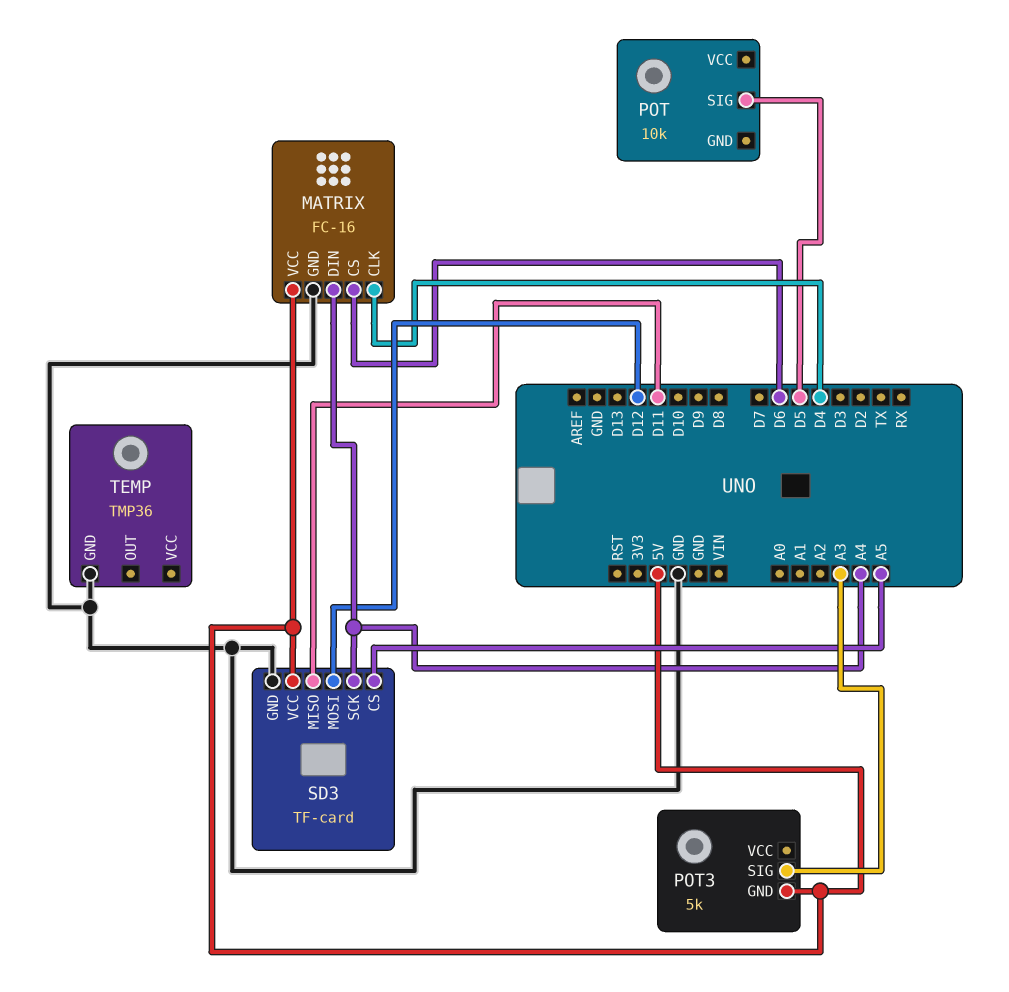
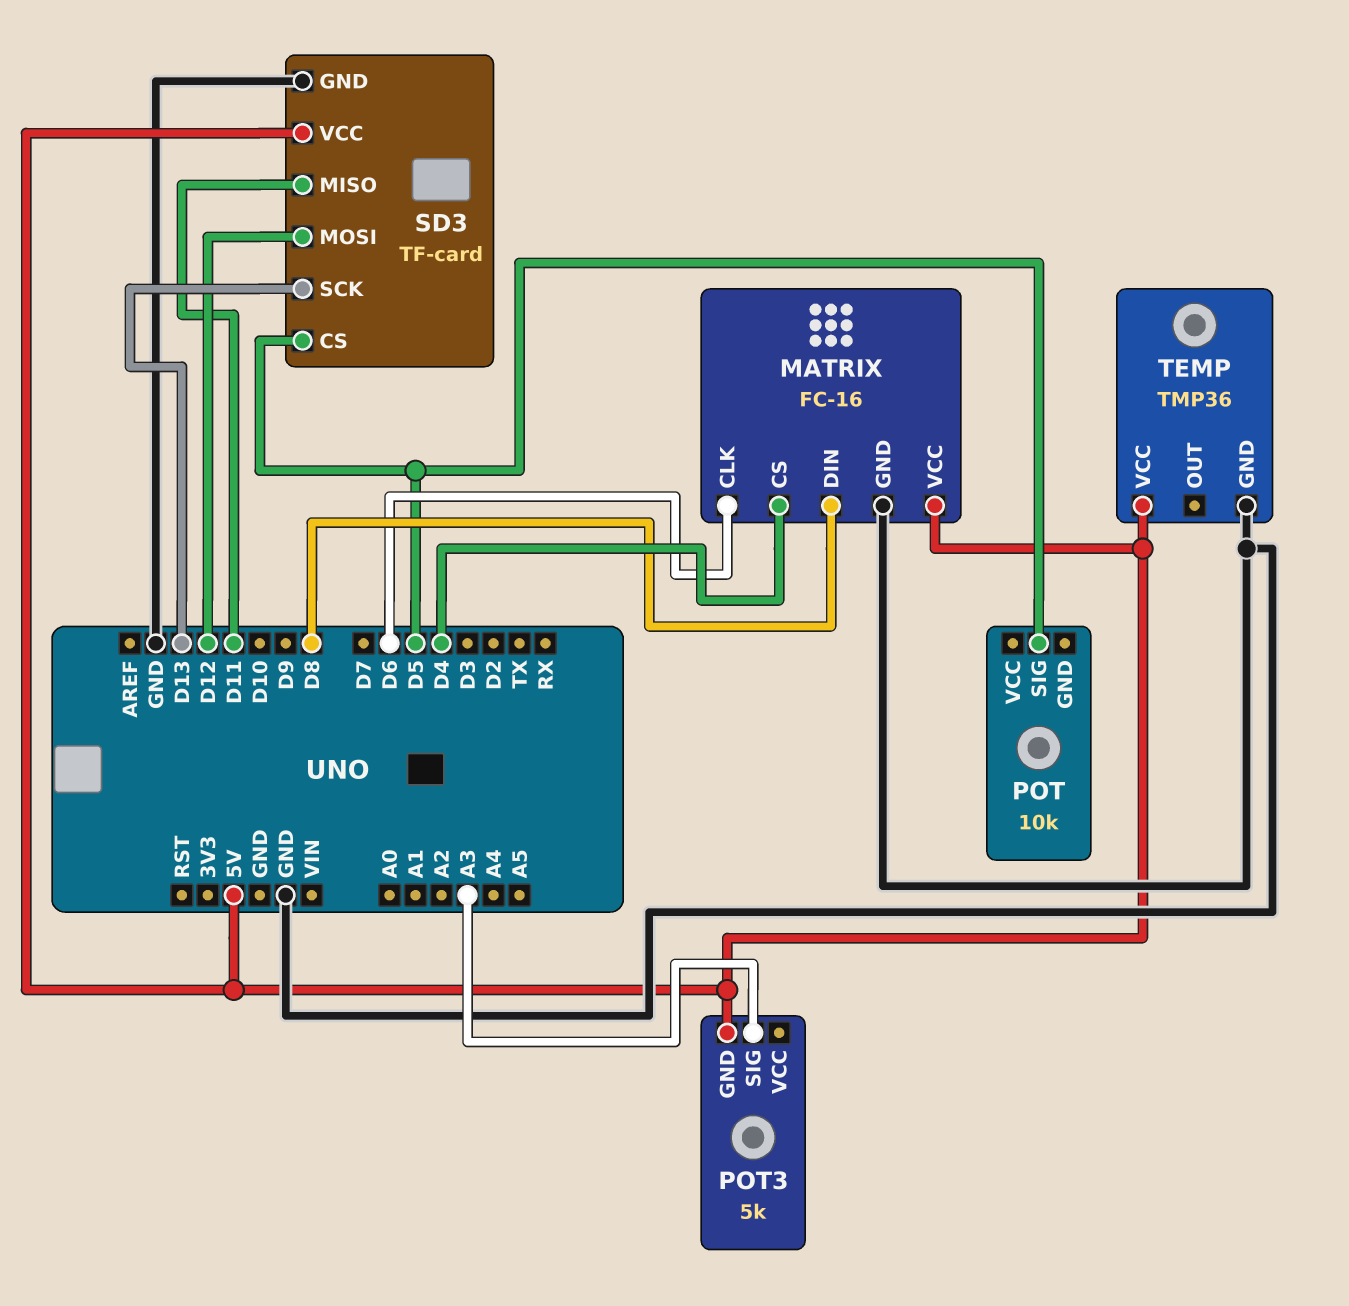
MATRIX pin CLK: D4 -> D6
MATRIX pin CS: D6 -> D4
MATRIX pin DIN: A4 -> D8
SD3 pin CS: A5 -> D5
SD3 pin SCK: A4 -> D13
TEMP pin VCC: none -> 5V

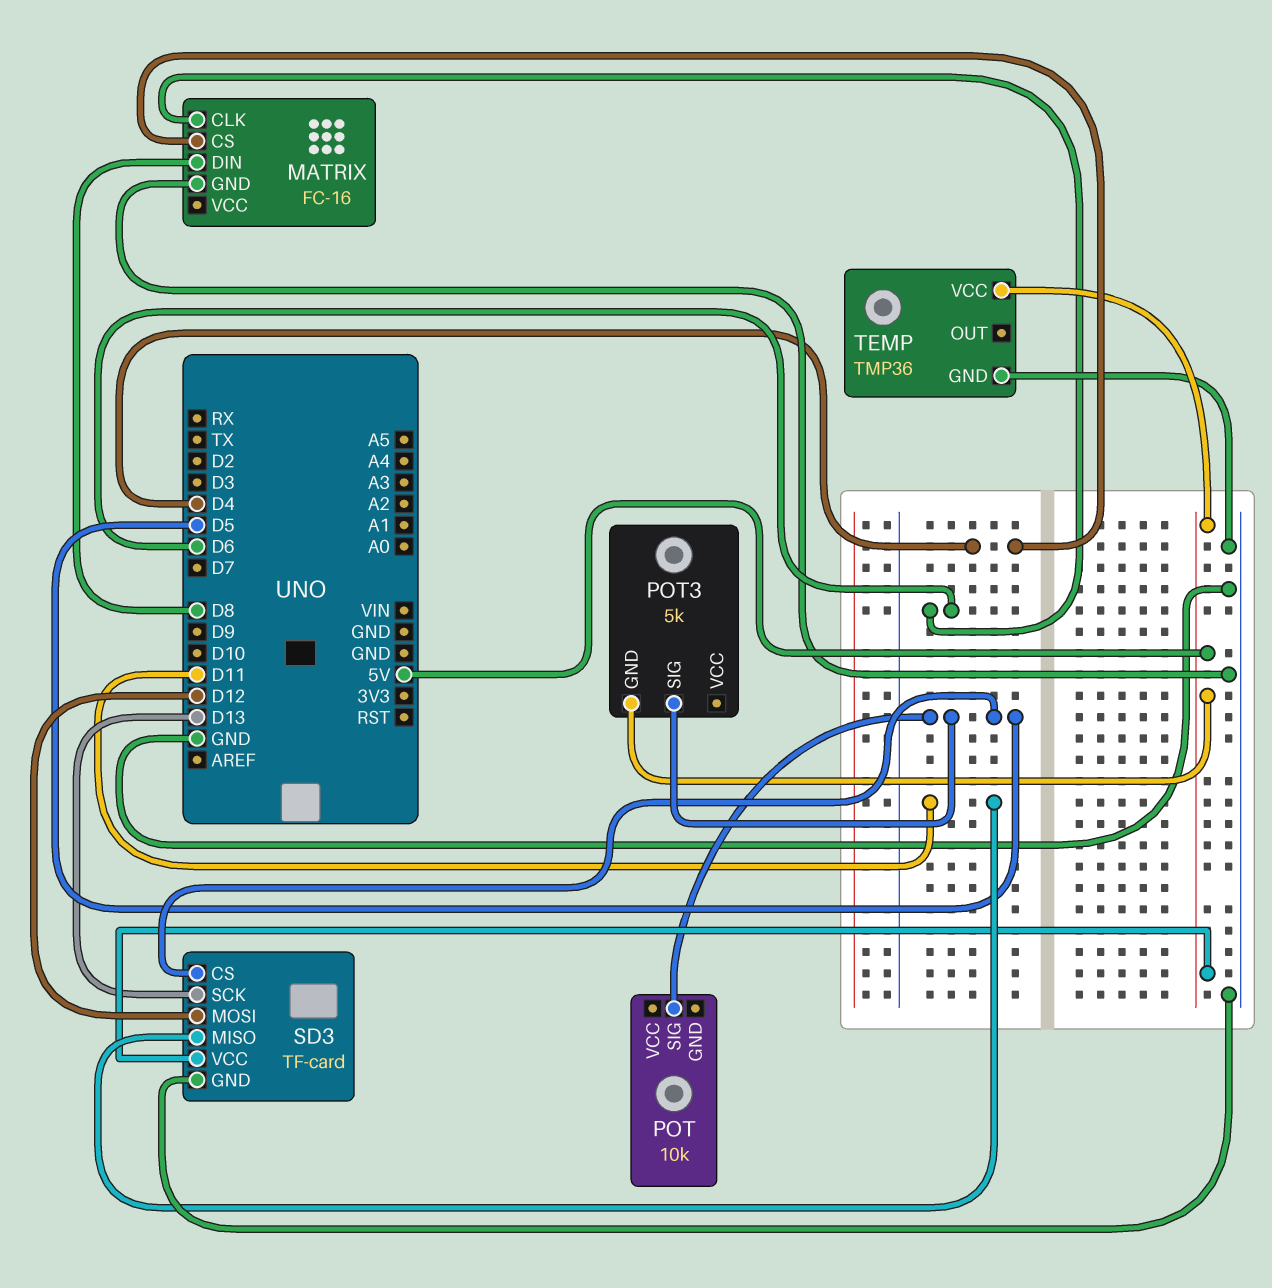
MATRIX pin VCC: 5V -> none
POT3 pin SIG: A3 -> D5

